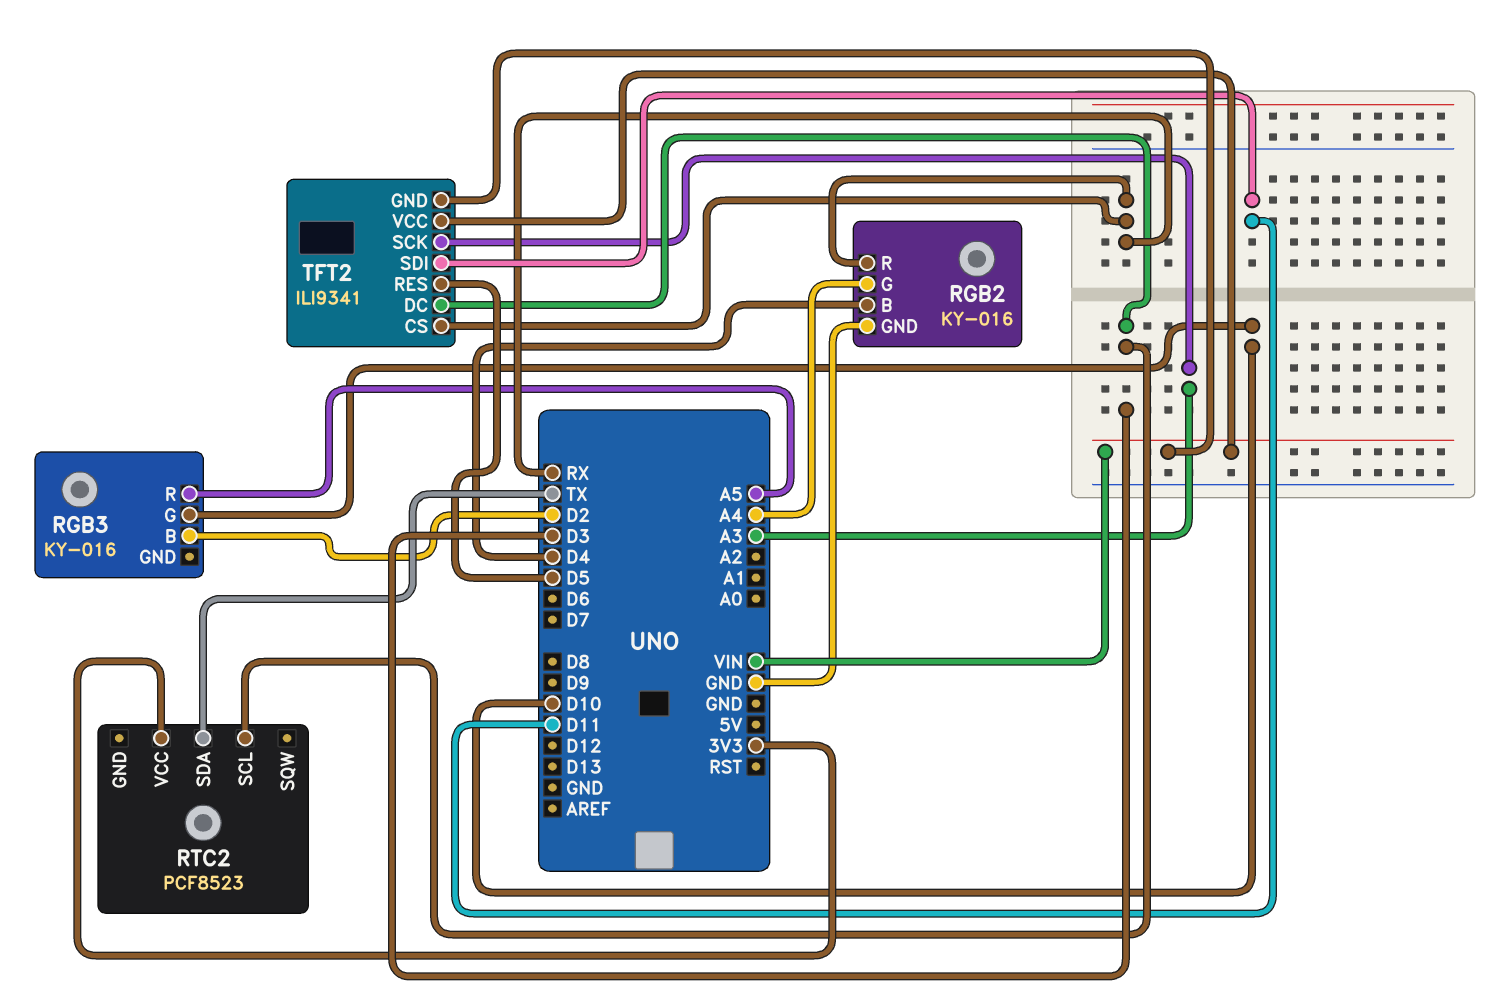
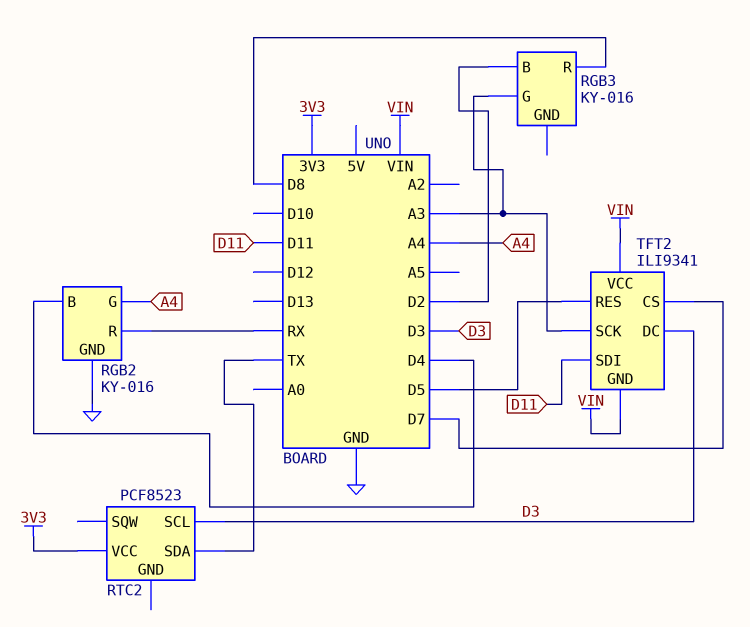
RGB3 pin G: D10 -> A3
RGB3 pin R: A5 -> D8
TFT2 pin CS: RX -> D7

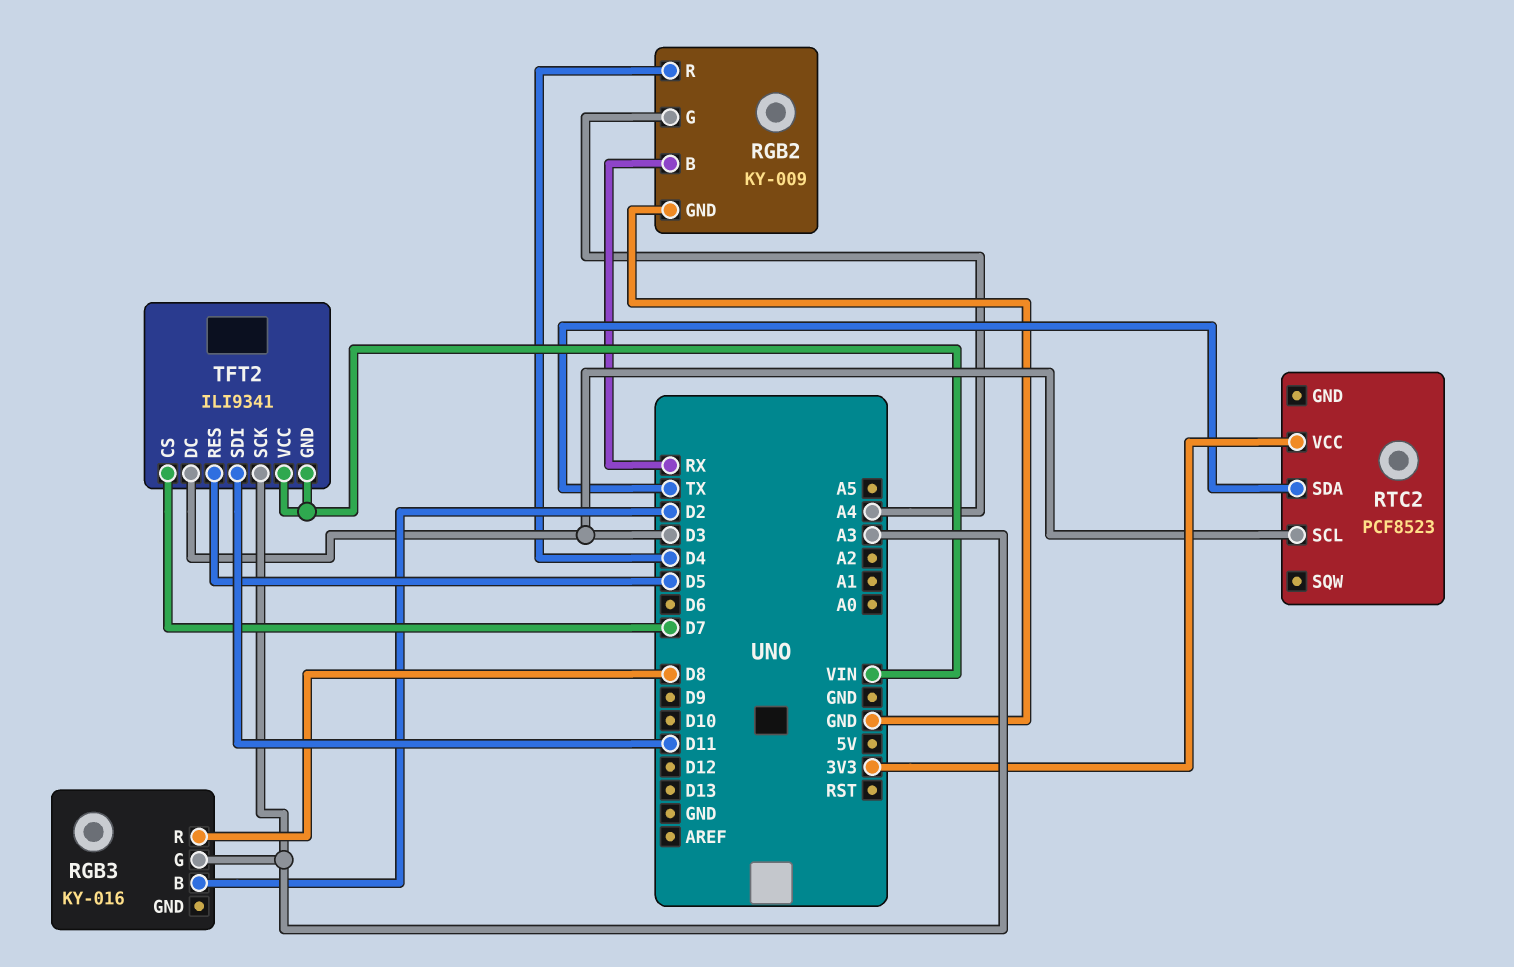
RGB2: KY-016 -> KY-009
RGB2 pin B: D4 -> RX
RGB2 pin R: RX -> D4

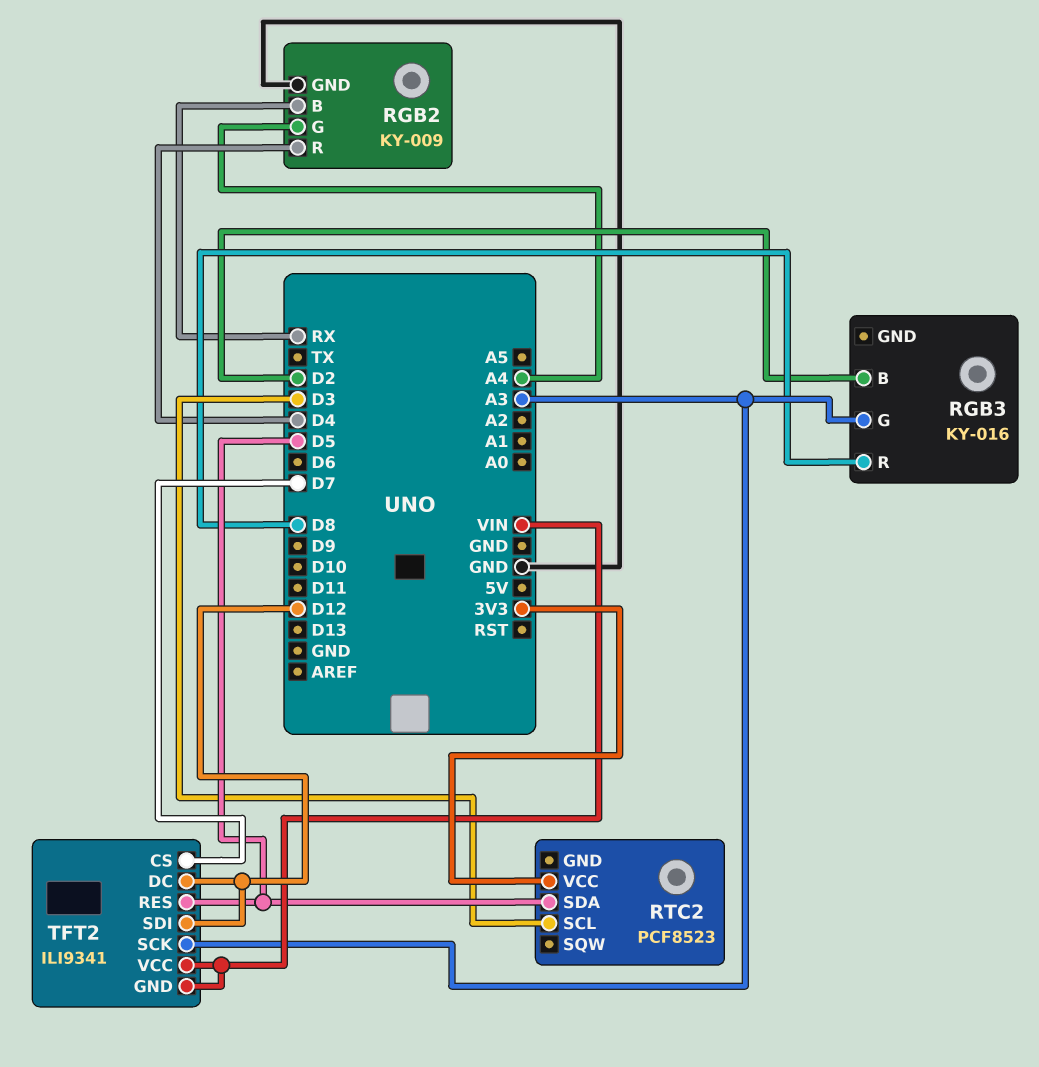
RTC2 pin SDA: TX -> D5
TFT2 pin DC: D3 -> D12
TFT2 pin SDI: D11 -> D12

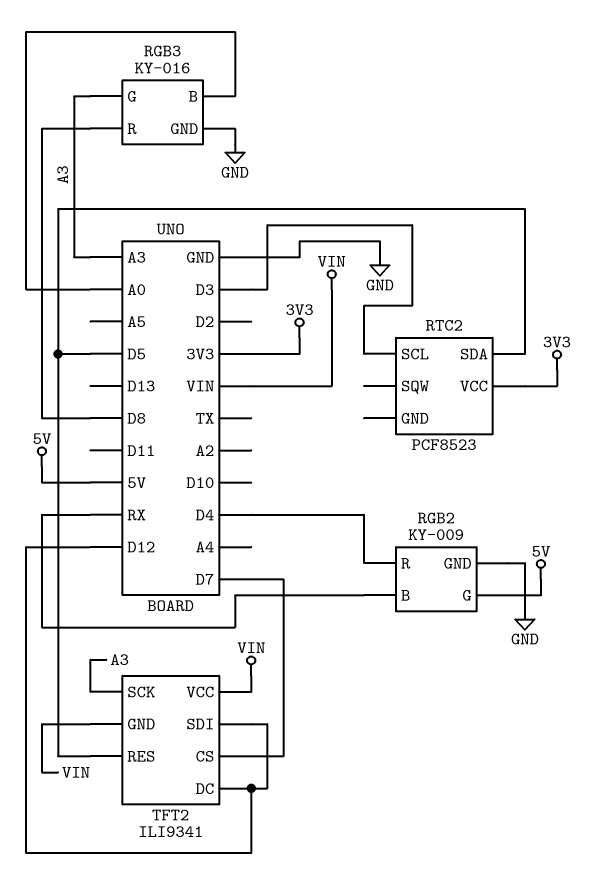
RGB2 pin G: A4 -> 5V
RGB3 pin B: D2 -> A0
RGB3 pin GND: none -> GND

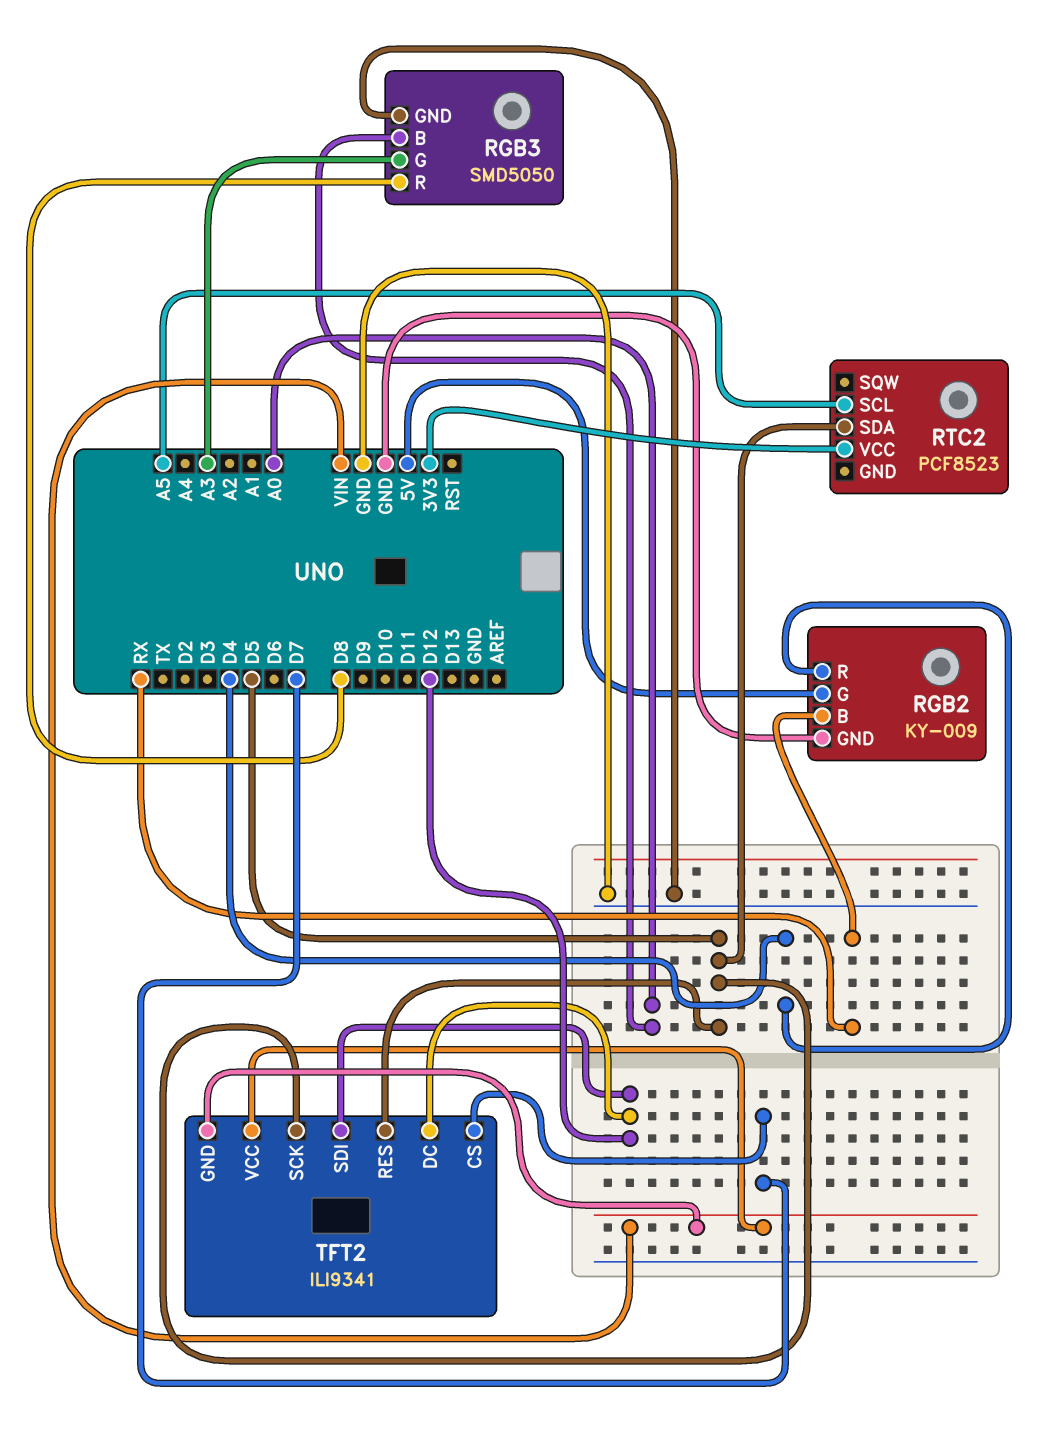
RGB3: KY-016 -> SMD5050
RTC2 pin SCL: D3 -> A5
TFT2 pin SCK: A3 -> D5

